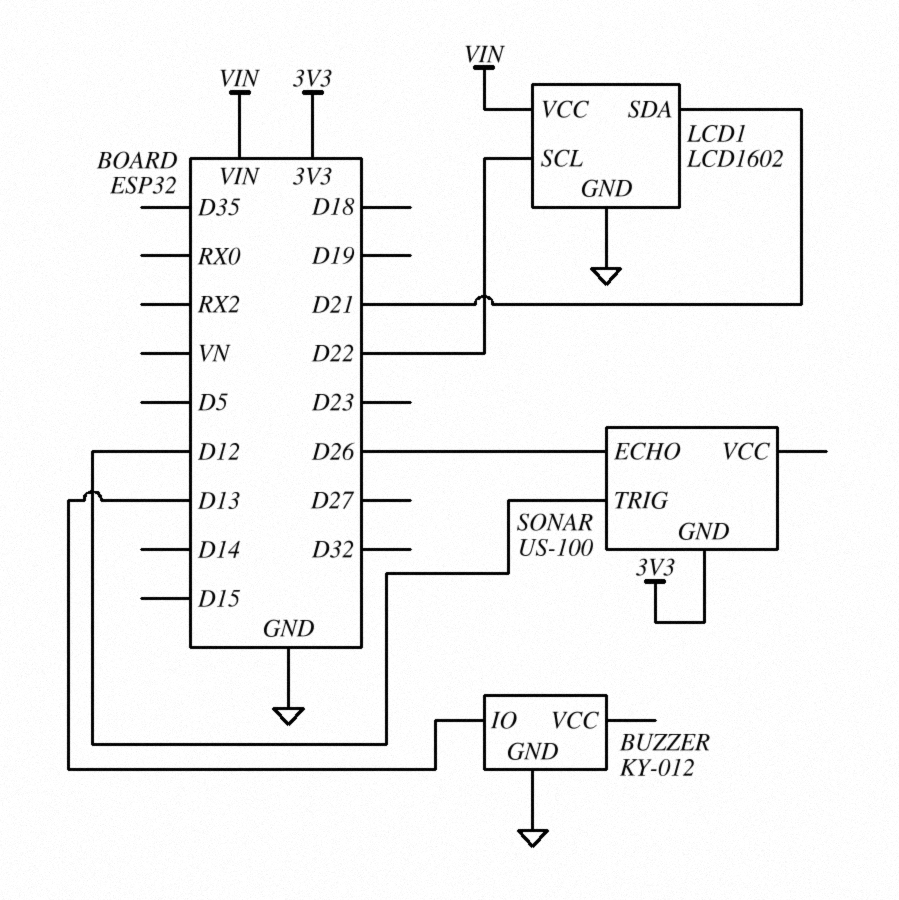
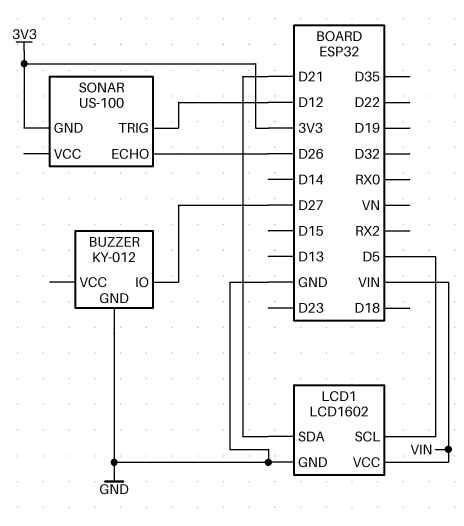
BUZZER pin IO: D13 -> D27
LCD1 pin SCL: D22 -> D5

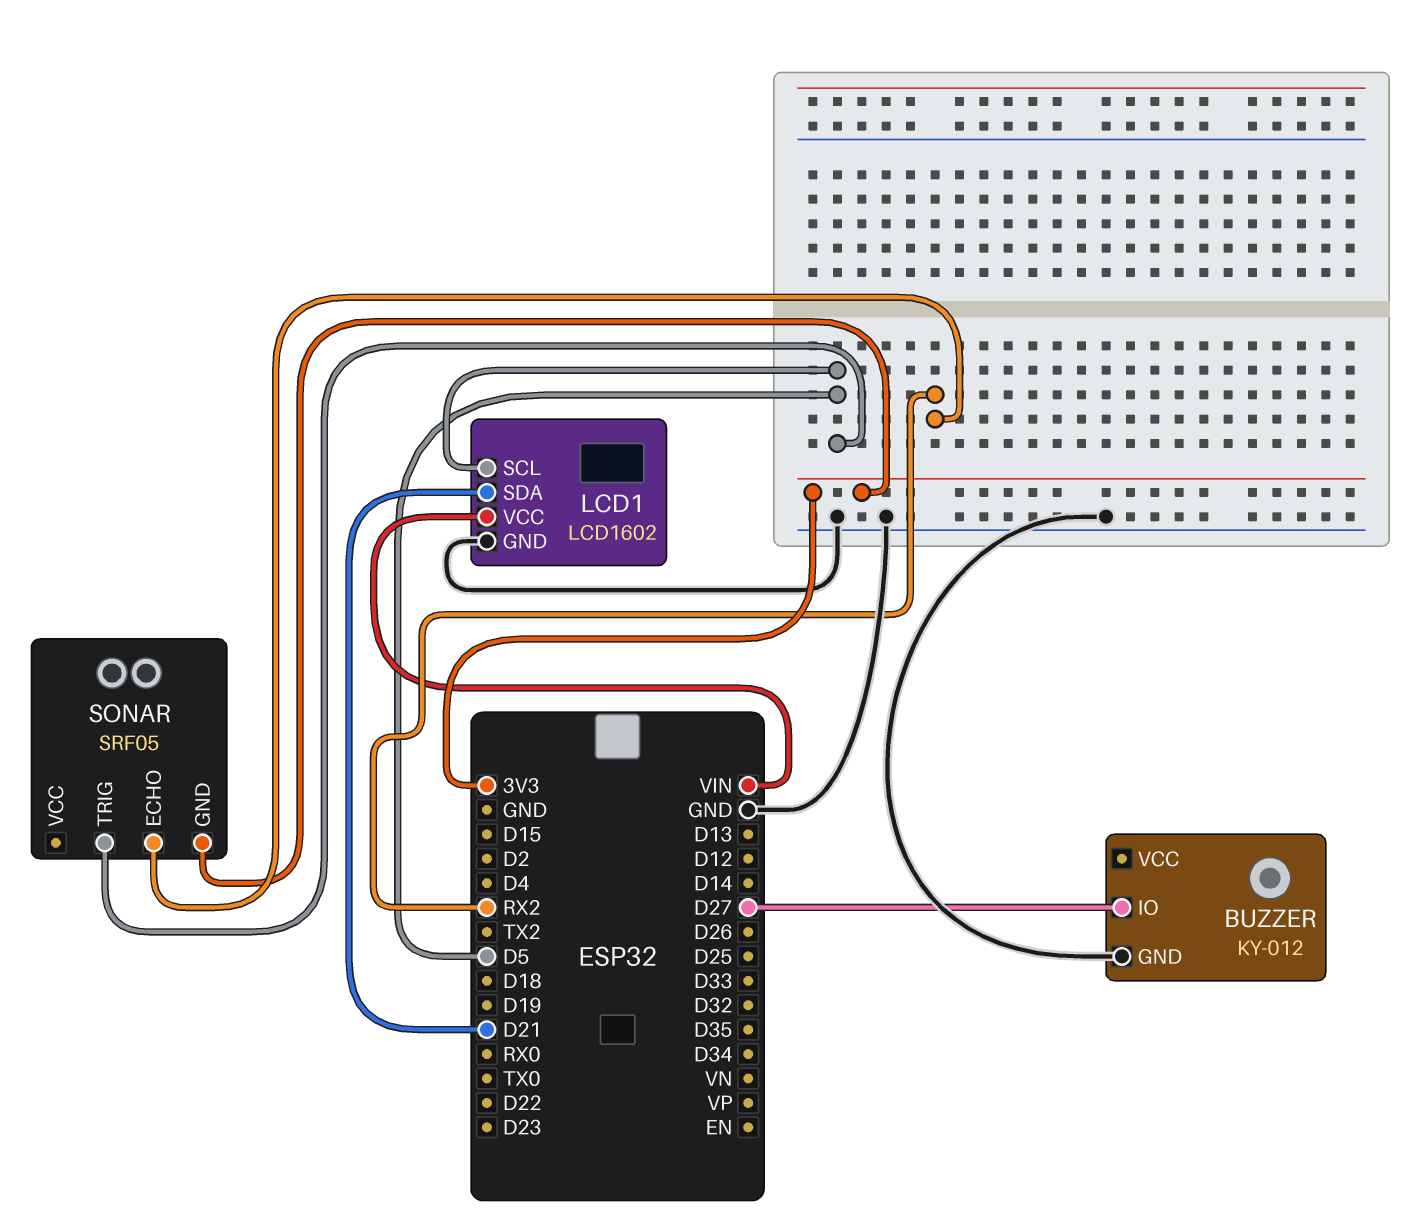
SONAR: US-100 -> SRF05
SONAR pin ECHO: D26 -> RX2
SONAR pin TRIG: D12 -> D5

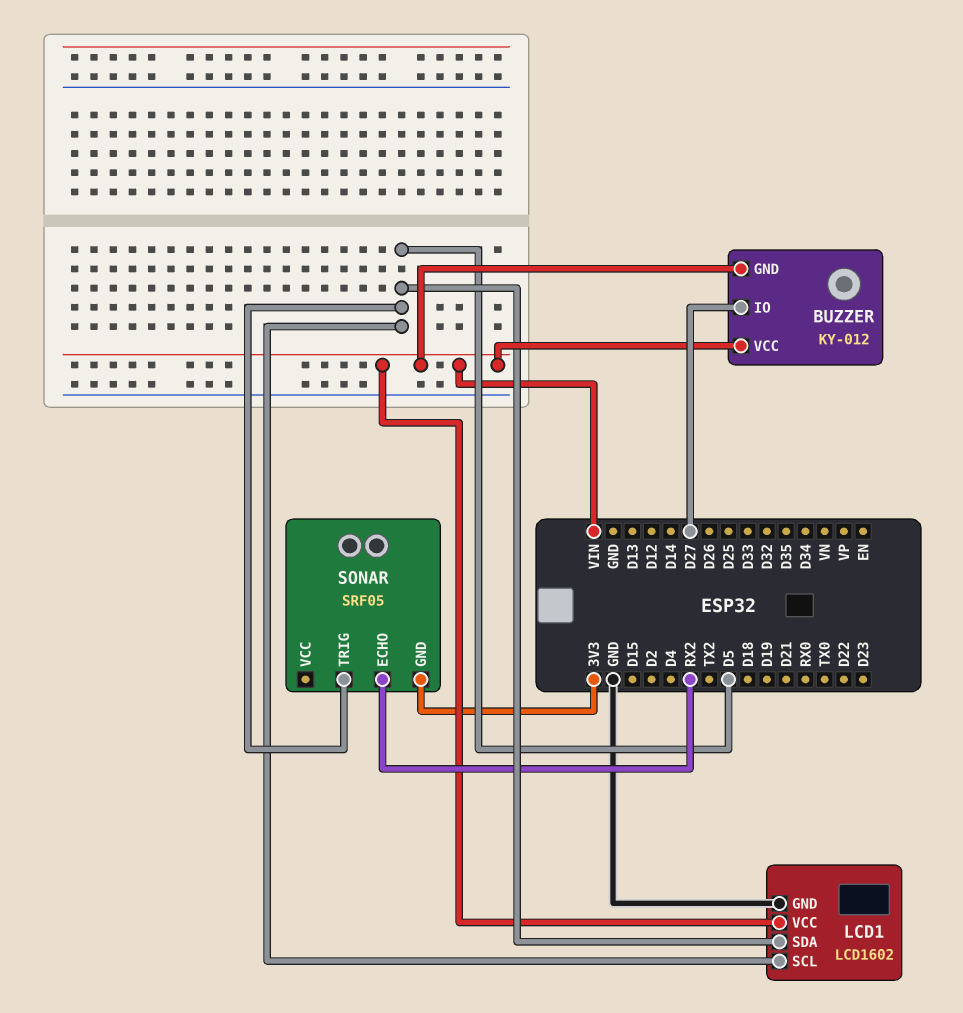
BUZZER pin GND: GND -> VIN
BUZZER pin VCC: none -> VIN
LCD1 pin SDA: D21 -> D5

